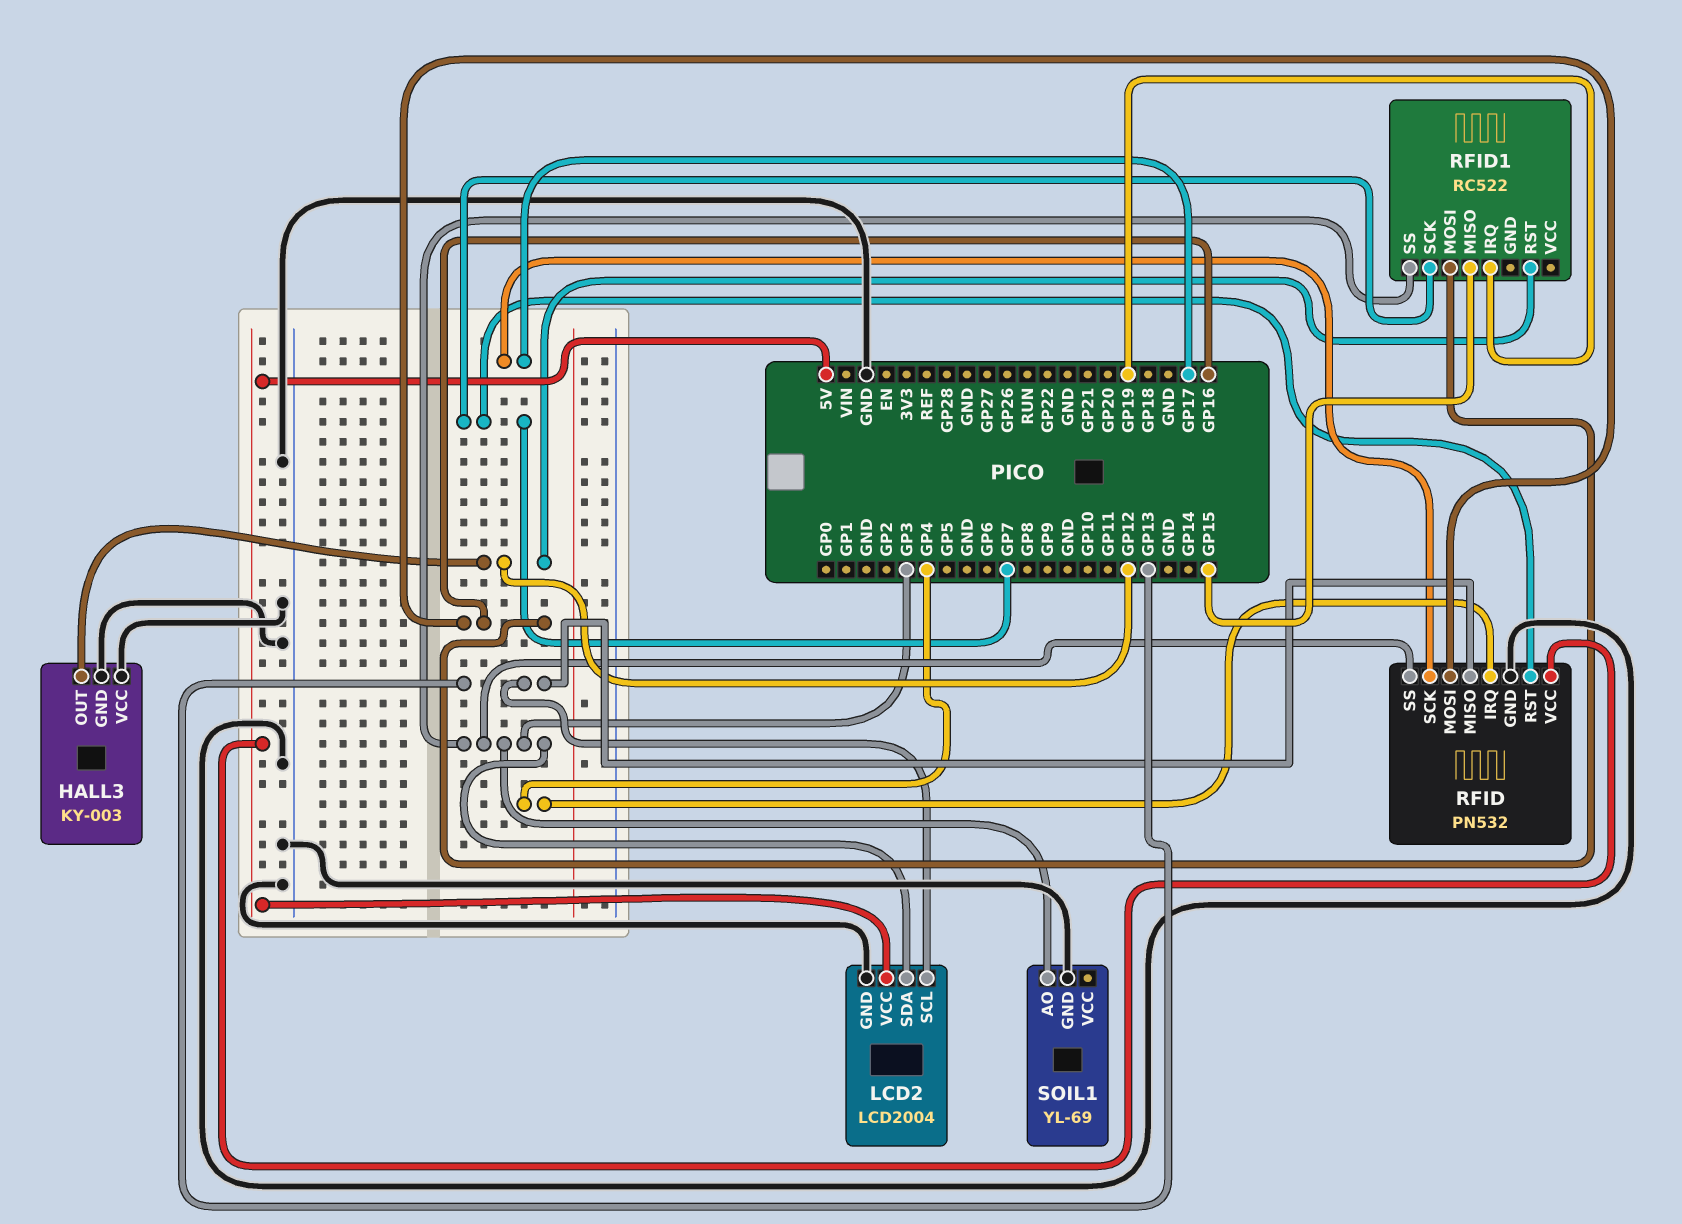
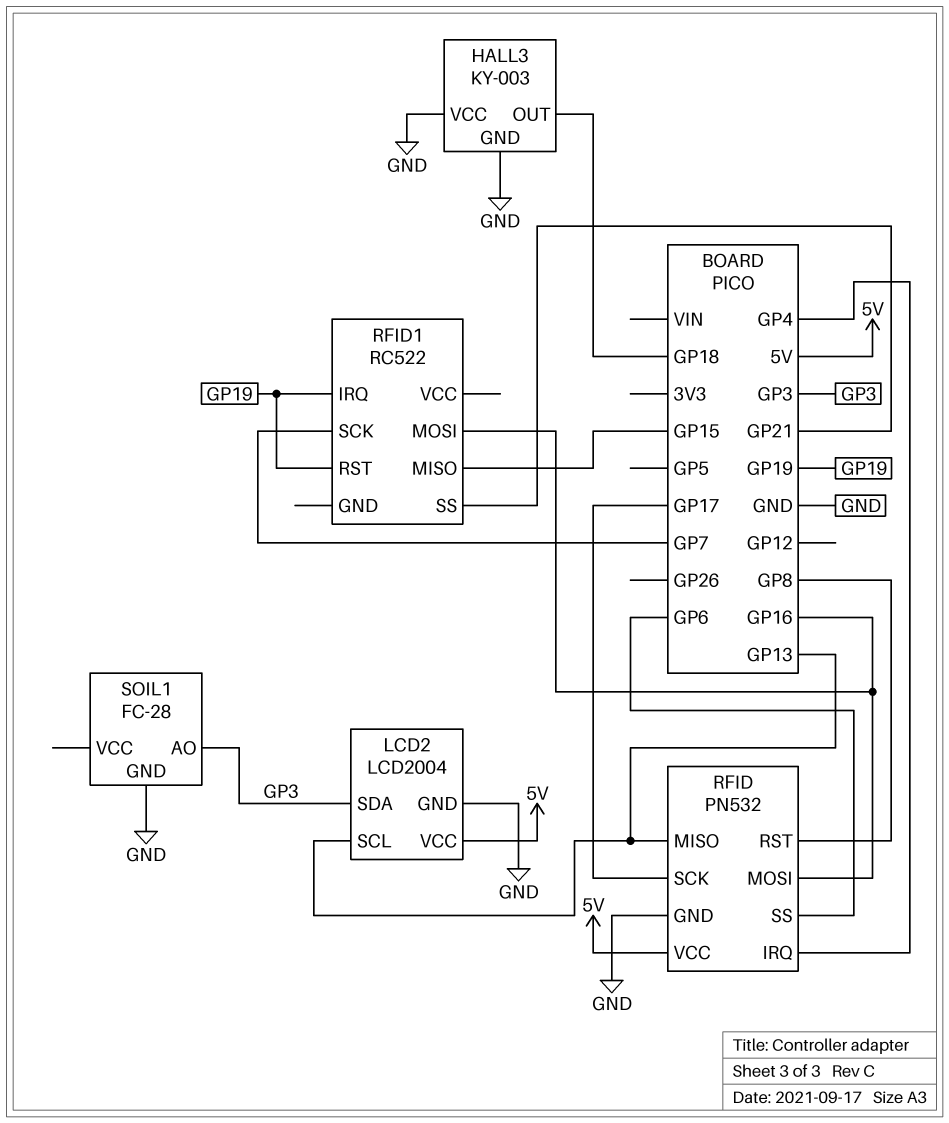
HALL3 pin OUT: GP12 -> GP18
RFID pin RST: GP7 -> GP8
RFID pin SS: GP3 -> GP6
RFID1 pin RST: GP12 -> GP19
RFID1 pin SS: GP3 -> GP21
SOIL1: YL-69 -> FC-28

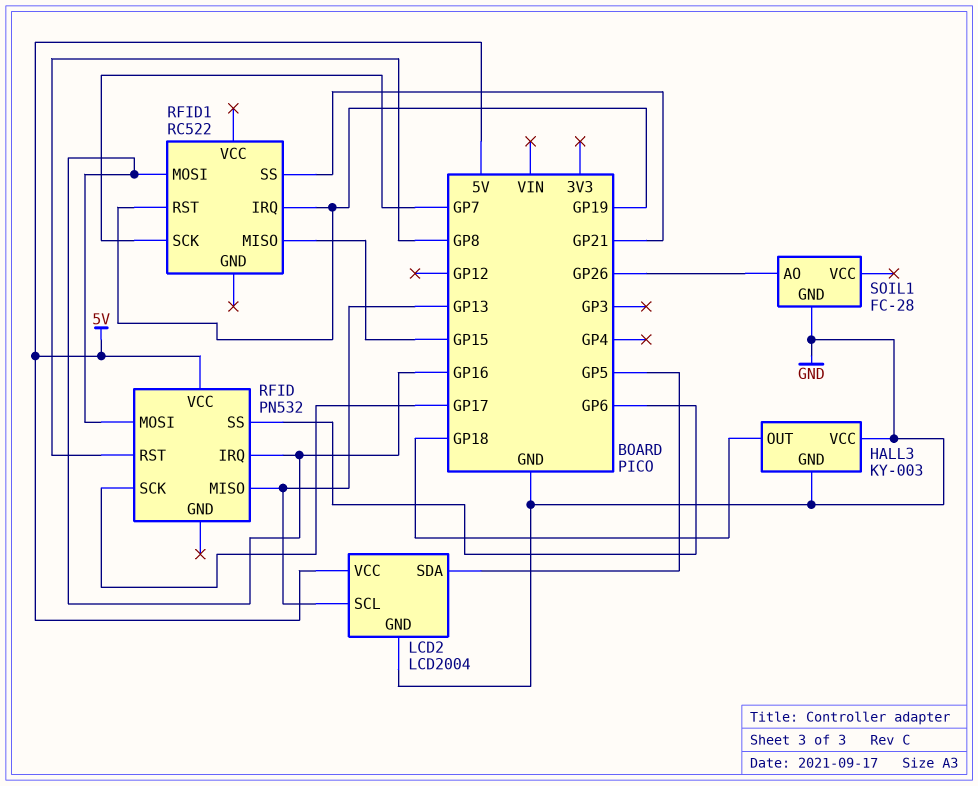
LCD2 pin SDA: GP3 -> GP5
RFID pin GND: GND -> none
RFID pin IRQ: GP4 -> GP16
SOIL1 pin AO: GP3 -> GP26

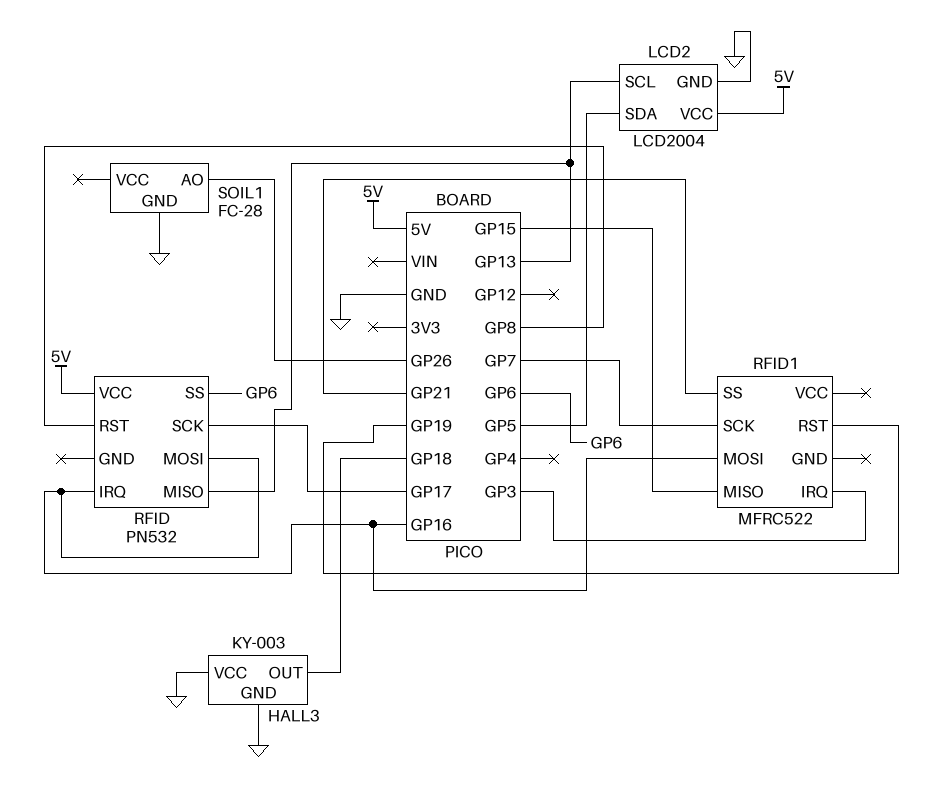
RFID1: RC522 -> MFRC522
RFID1 pin IRQ: GP19 -> GP3

